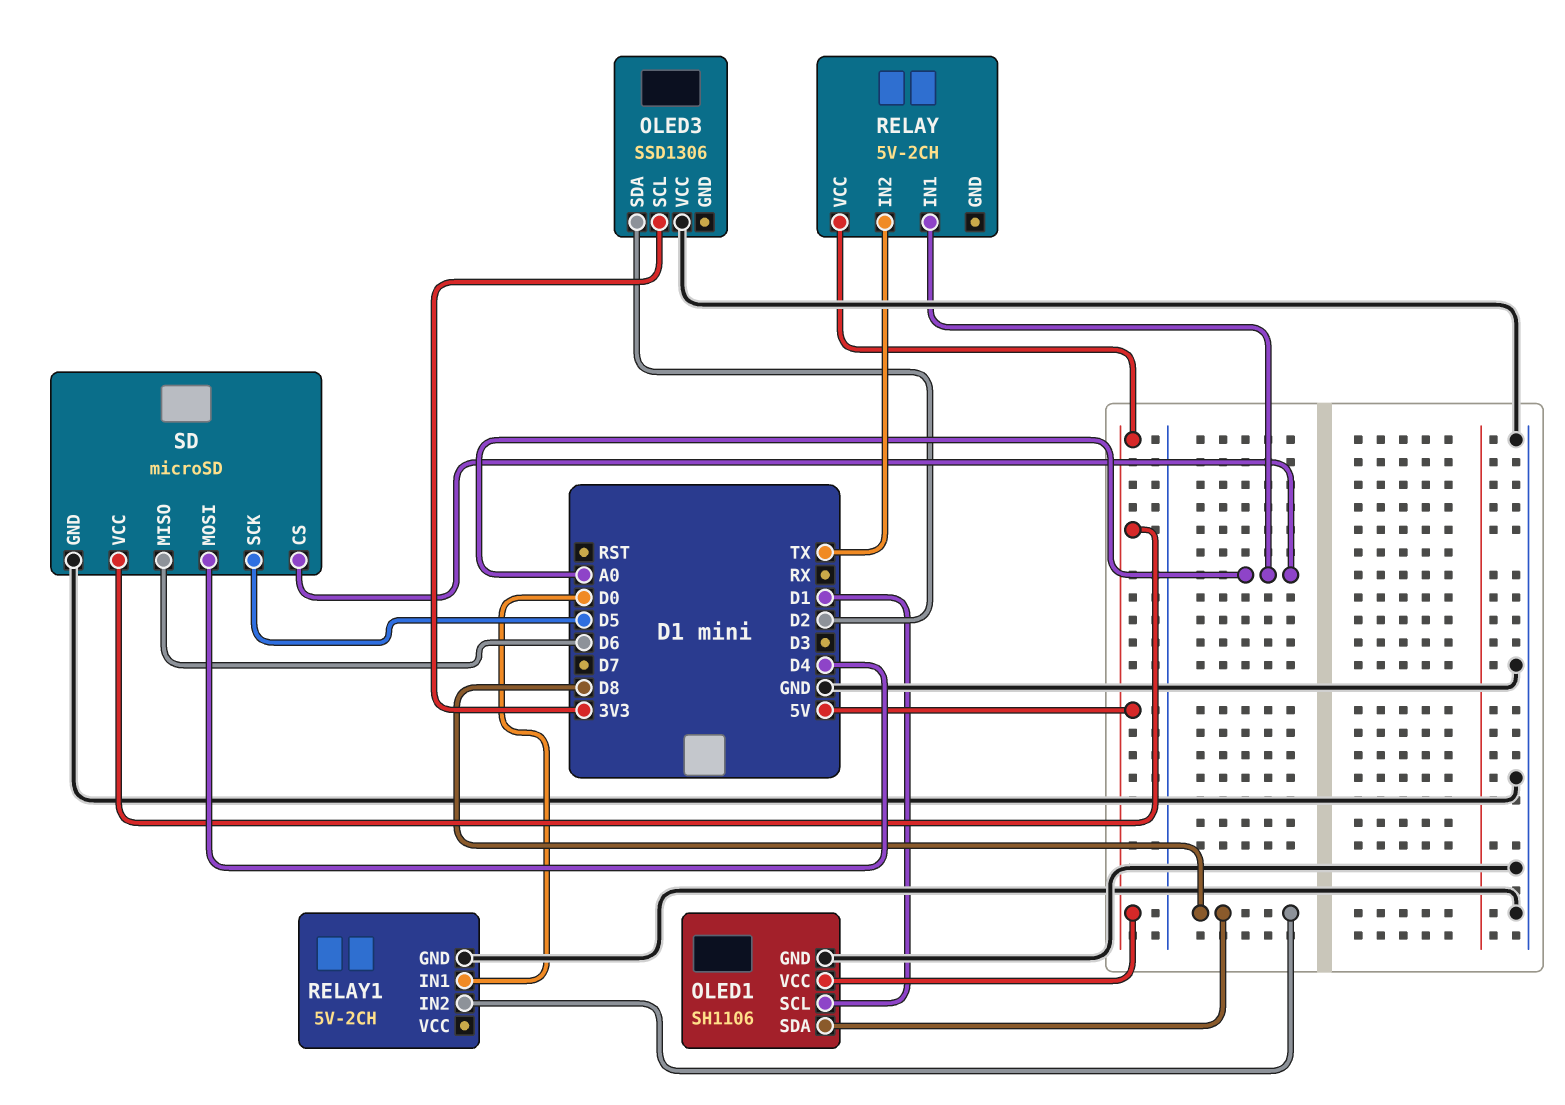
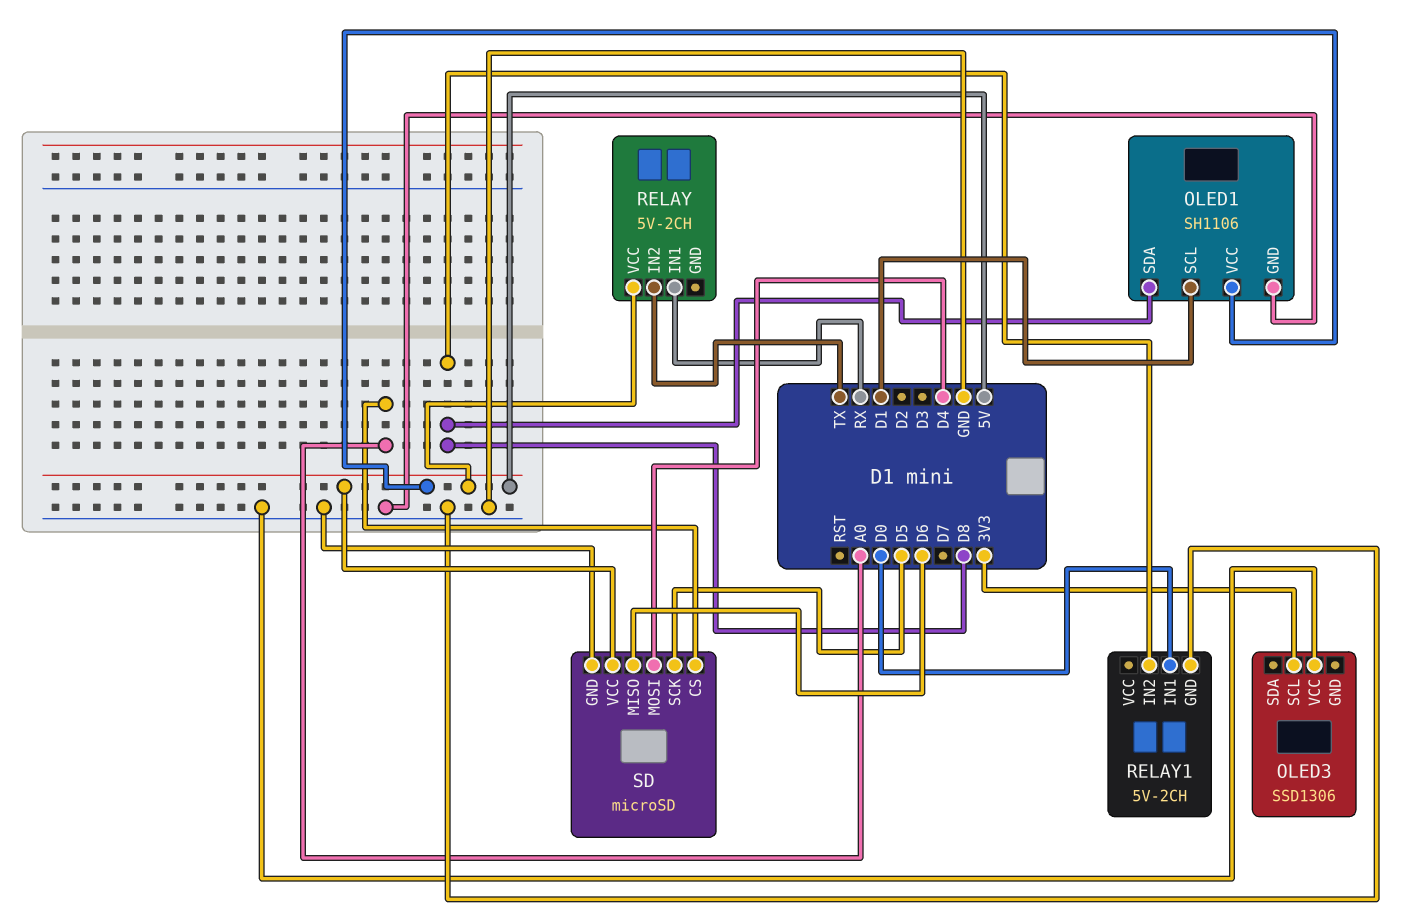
OLED3 pin SDA: D2 -> none
RELAY pin IN1: A0 -> RX

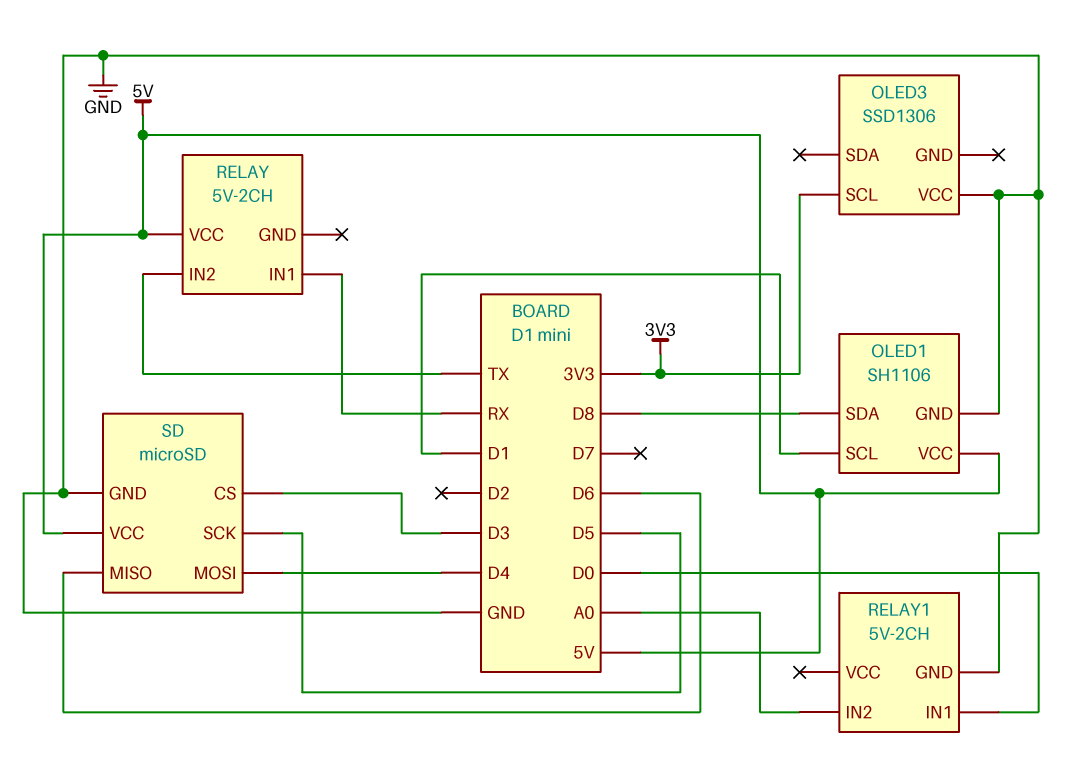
RELAY1 pin IN2: D8 -> A0
SD pin CS: A0 -> D3

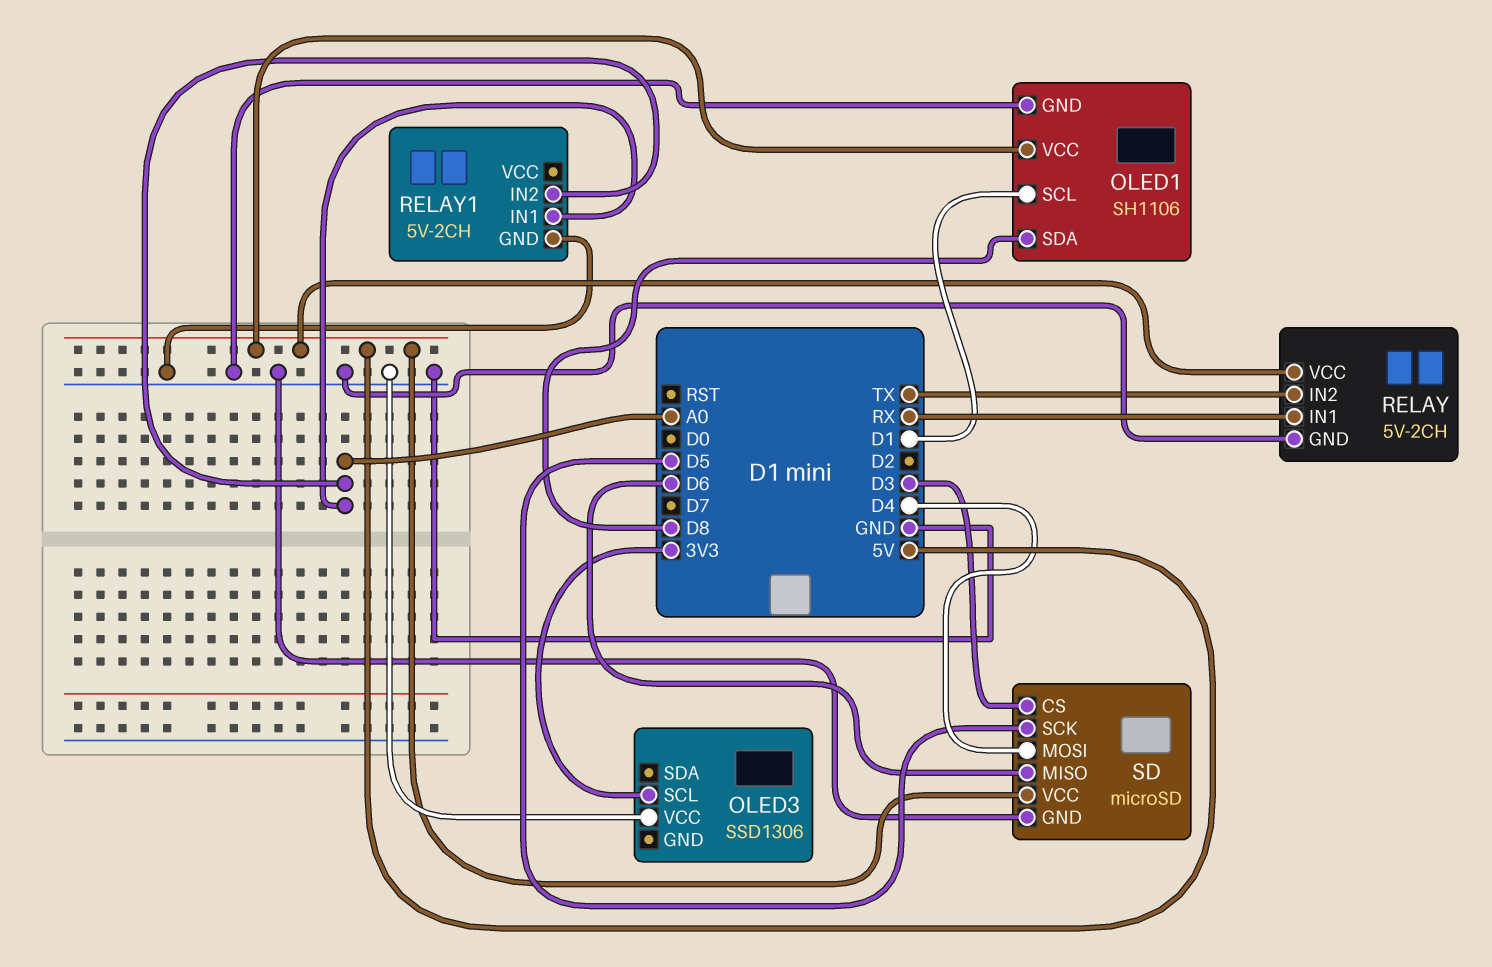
RELAY pin GND: none -> GND
RELAY1 pin IN1: D0 -> A0

